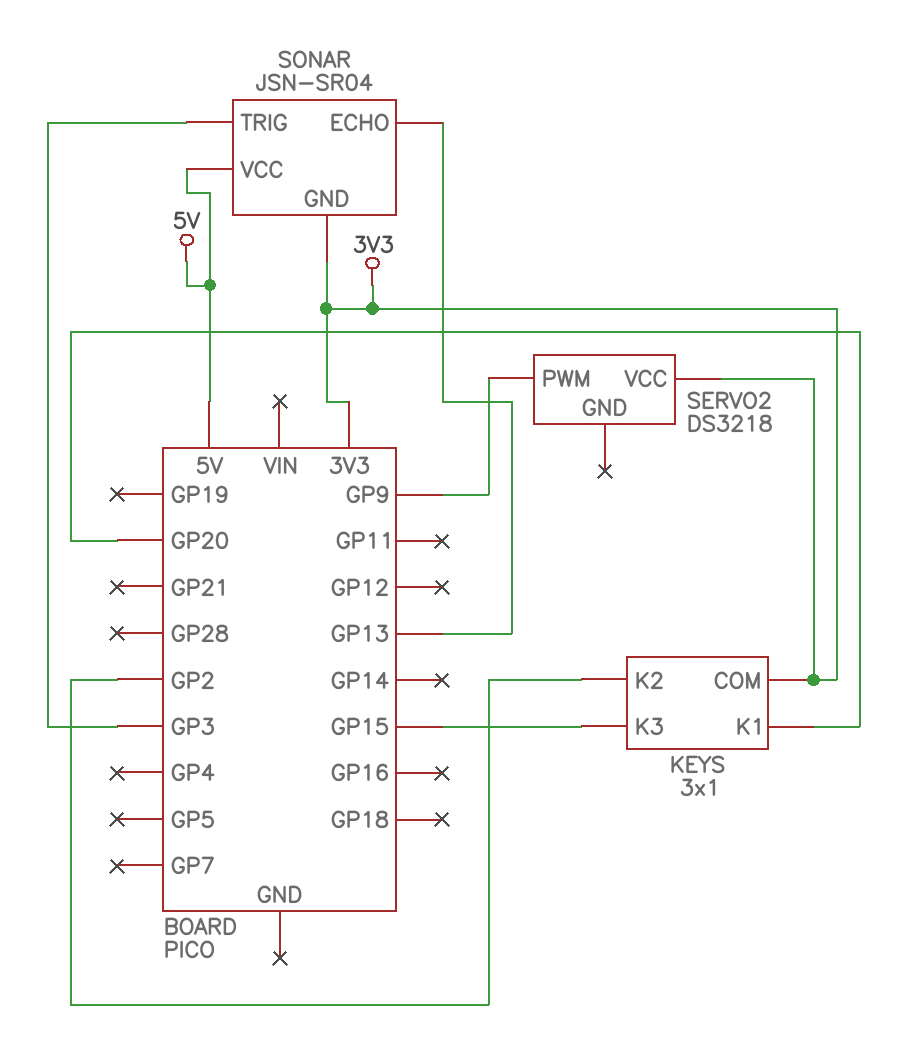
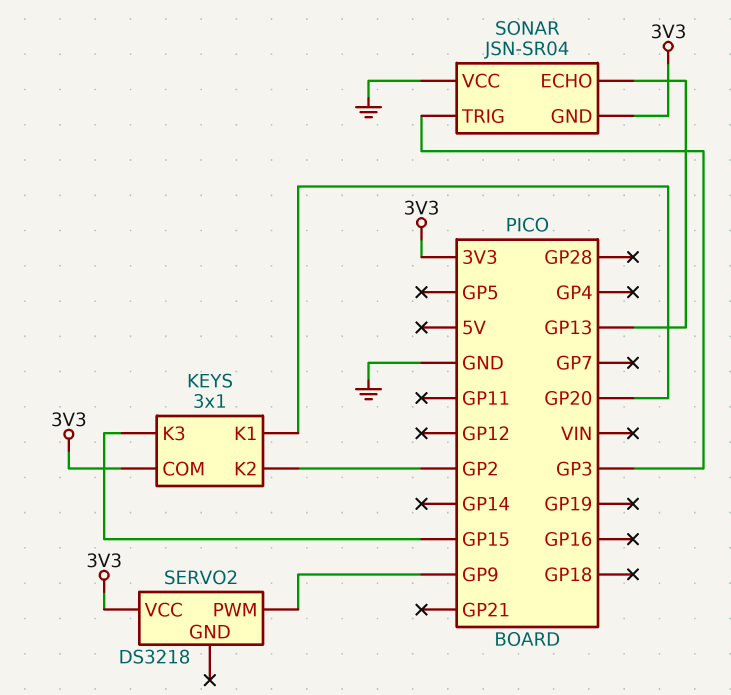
SONAR pin VCC: 5V -> GND

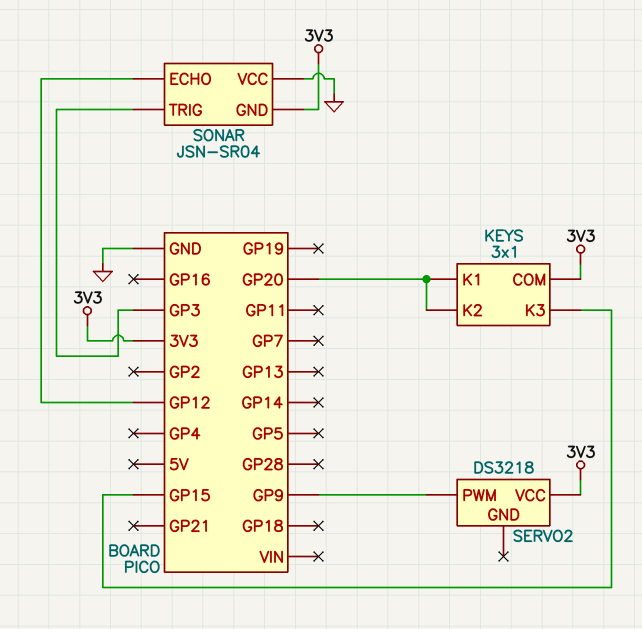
KEYS pin K2: GP2 -> GP20
SONAR pin ECHO: GP13 -> GP12

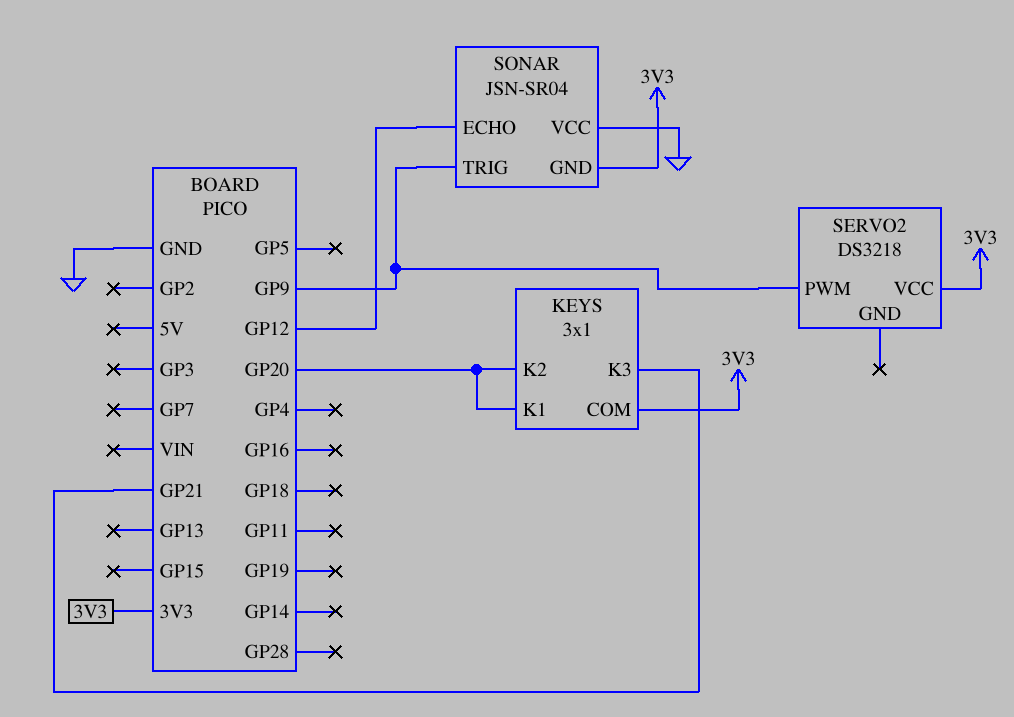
KEYS pin K3: GP15 -> GP21
SONAR pin TRIG: GP3 -> GP9

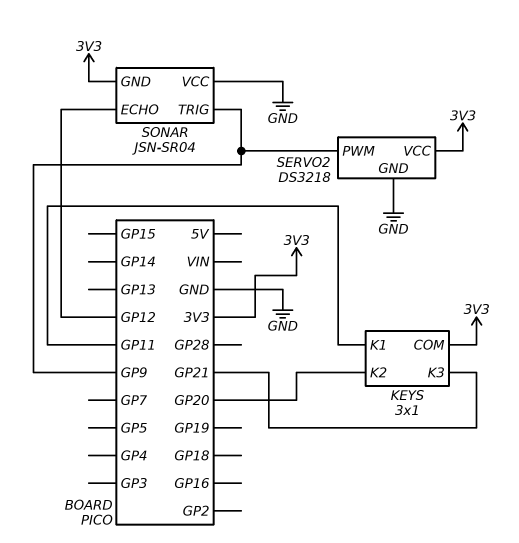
KEYS pin K1: GP20 -> GP11
SERVO2 pin GND: none -> GND

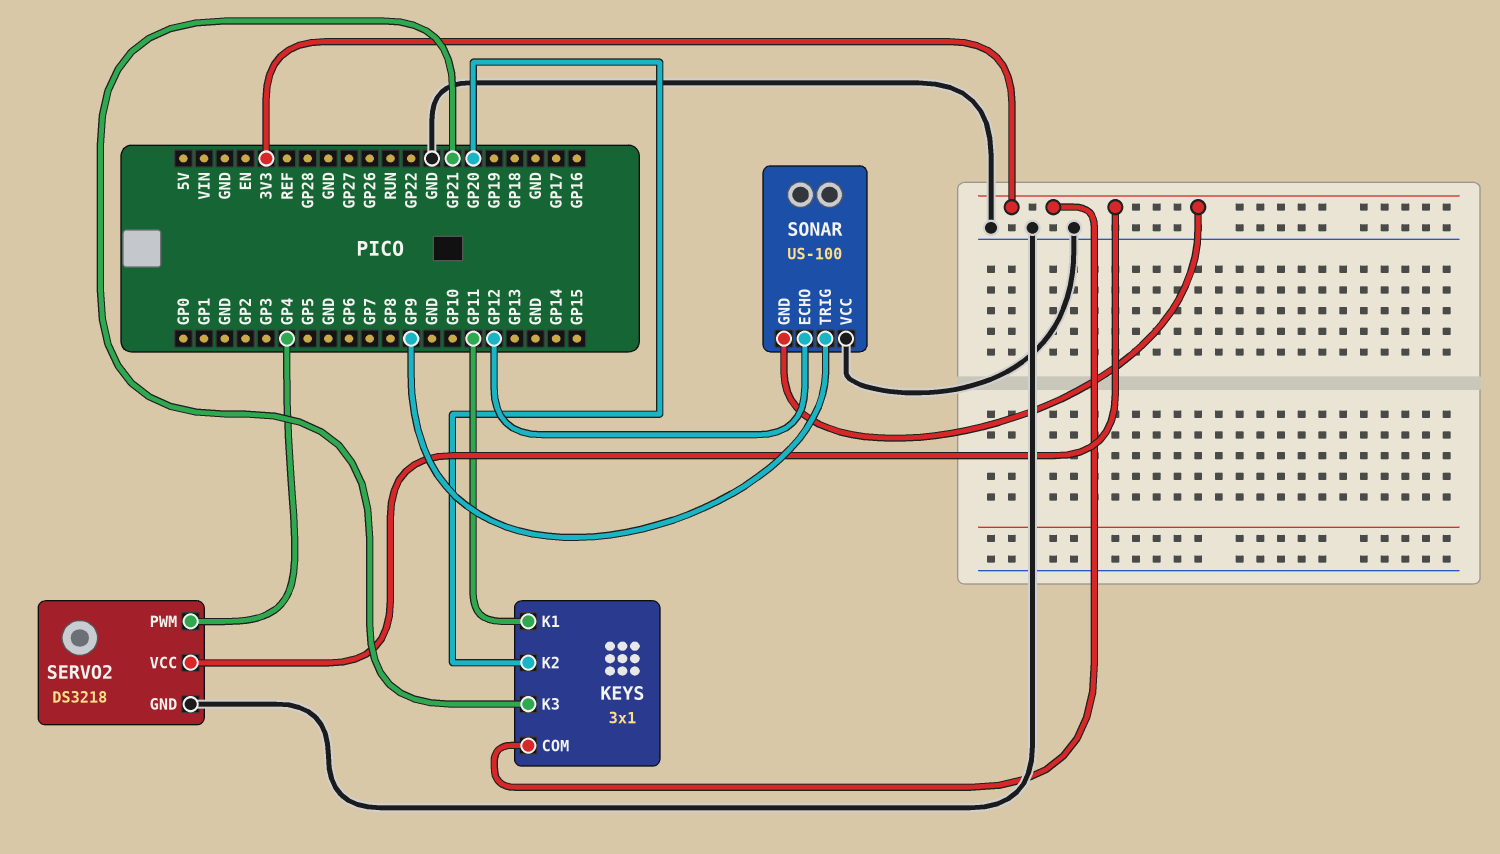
SERVO2 pin PWM: GP9 -> GP4
SONAR: JSN-SR04 -> US-100

